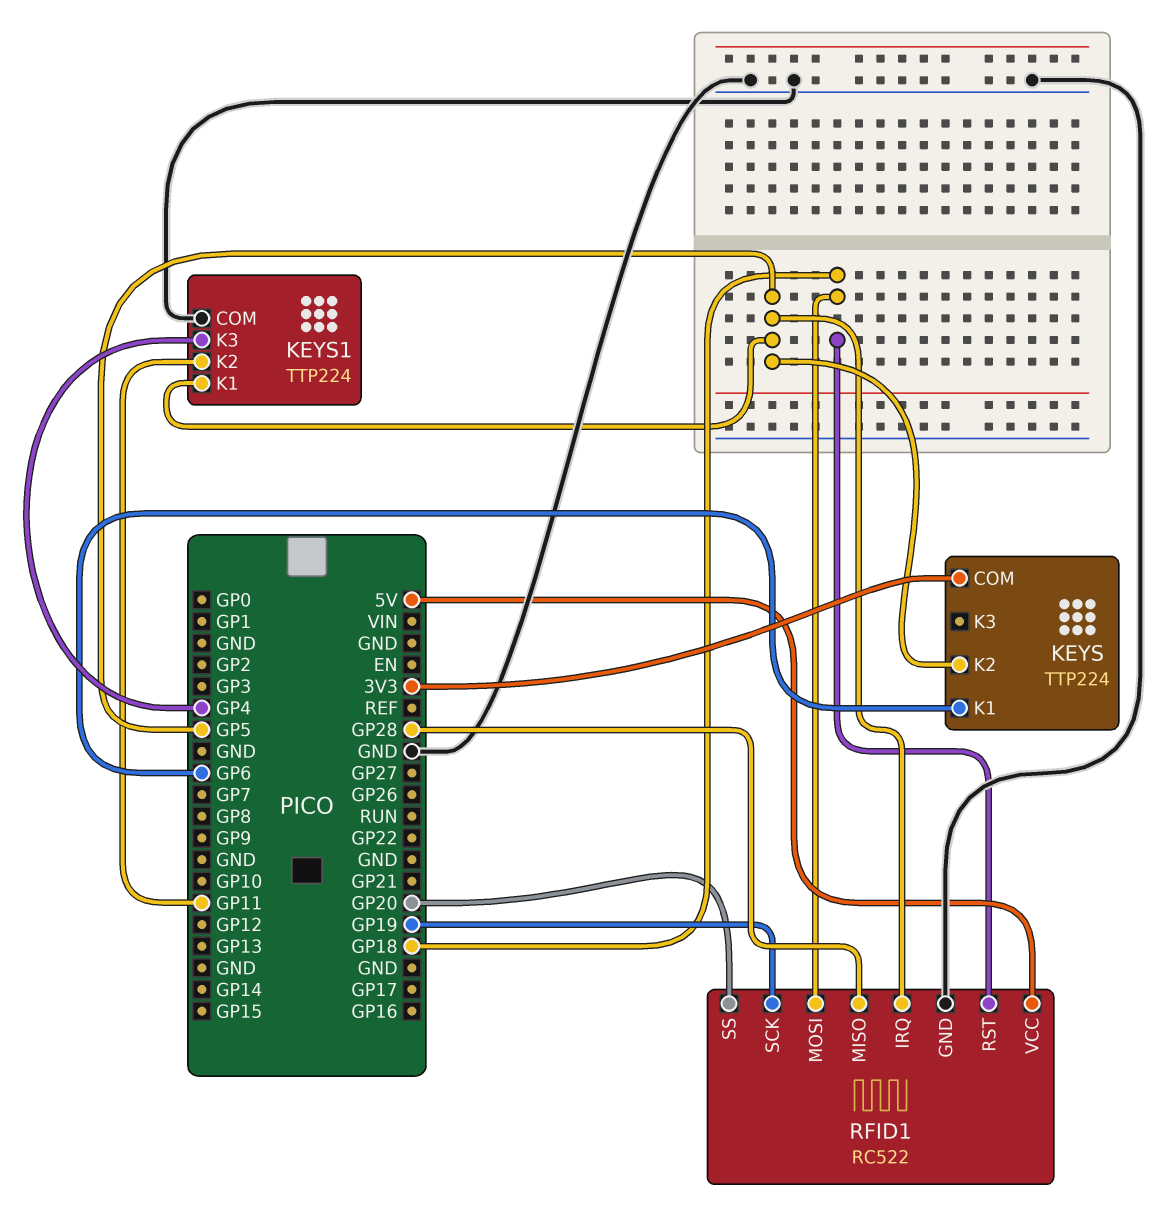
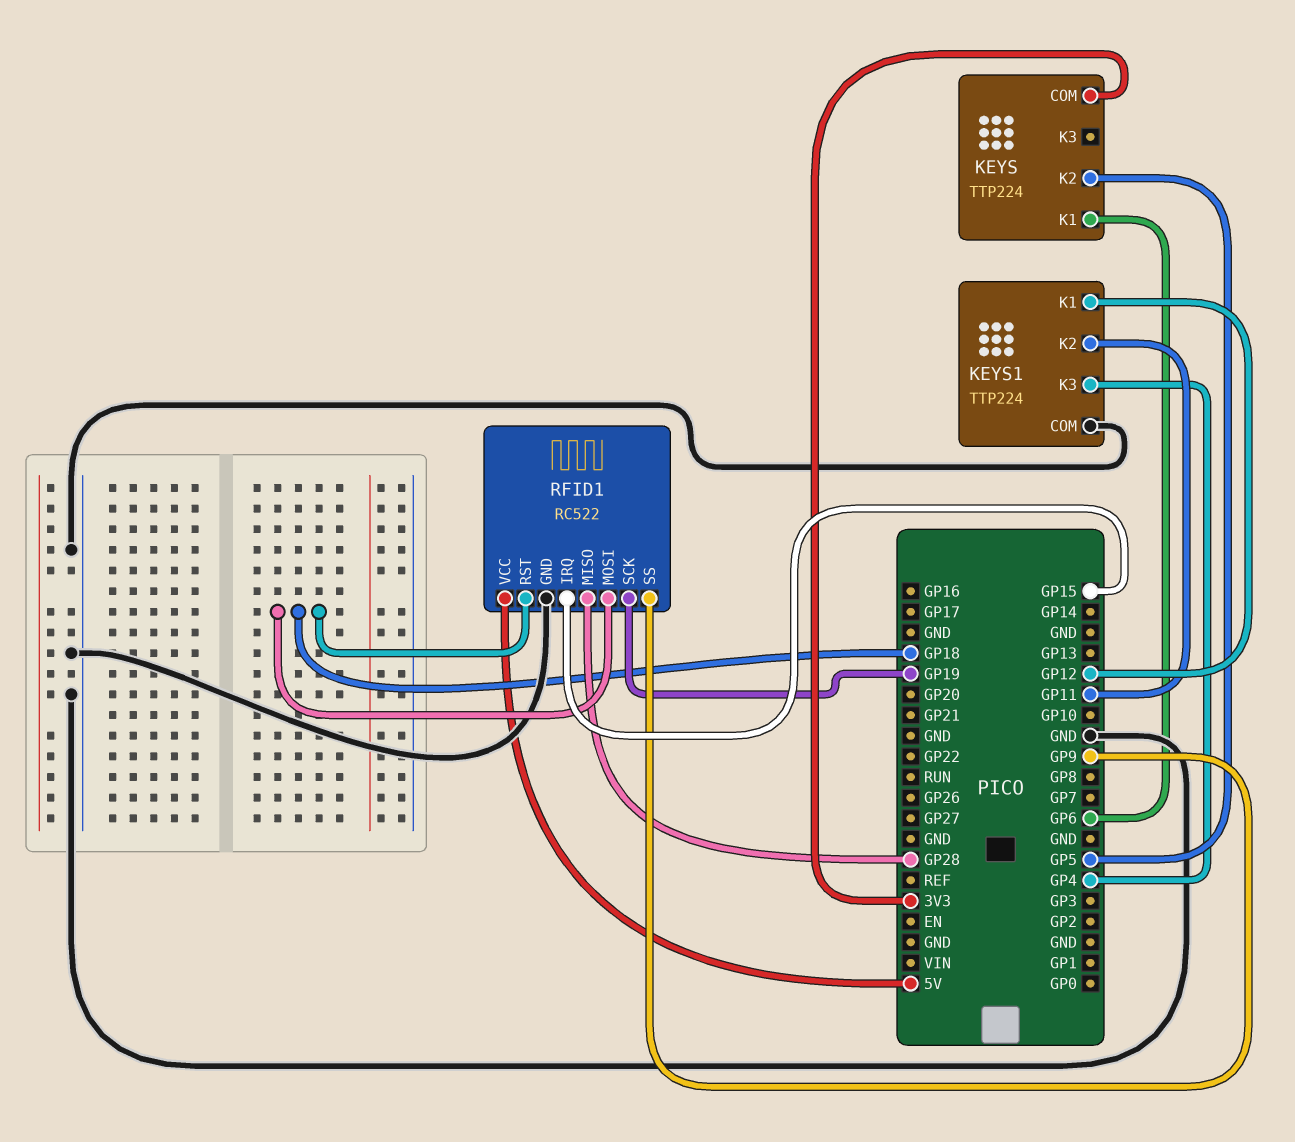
KEYS1 pin K1: GP5 -> GP12
RFID1 pin IRQ: GP5 -> GP15
RFID1 pin SS: GP20 -> GP9

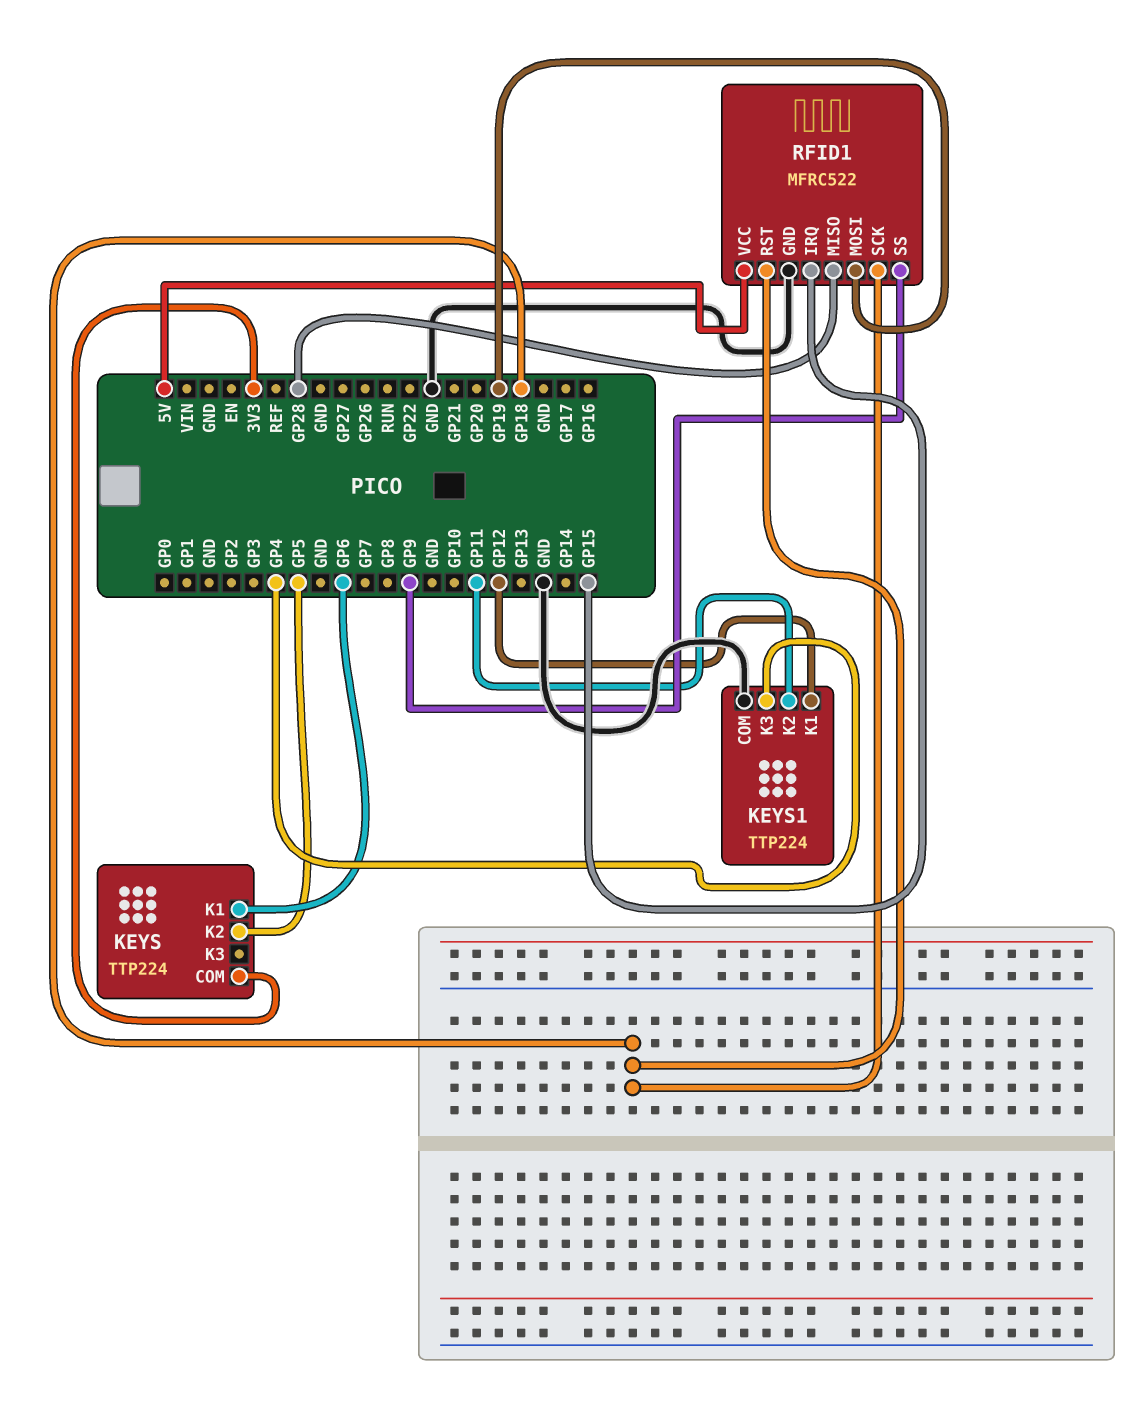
RFID1: RC522 -> MFRC522
RFID1 pin MOSI: GP18 -> GP19
RFID1 pin SCK: GP19 -> GP18

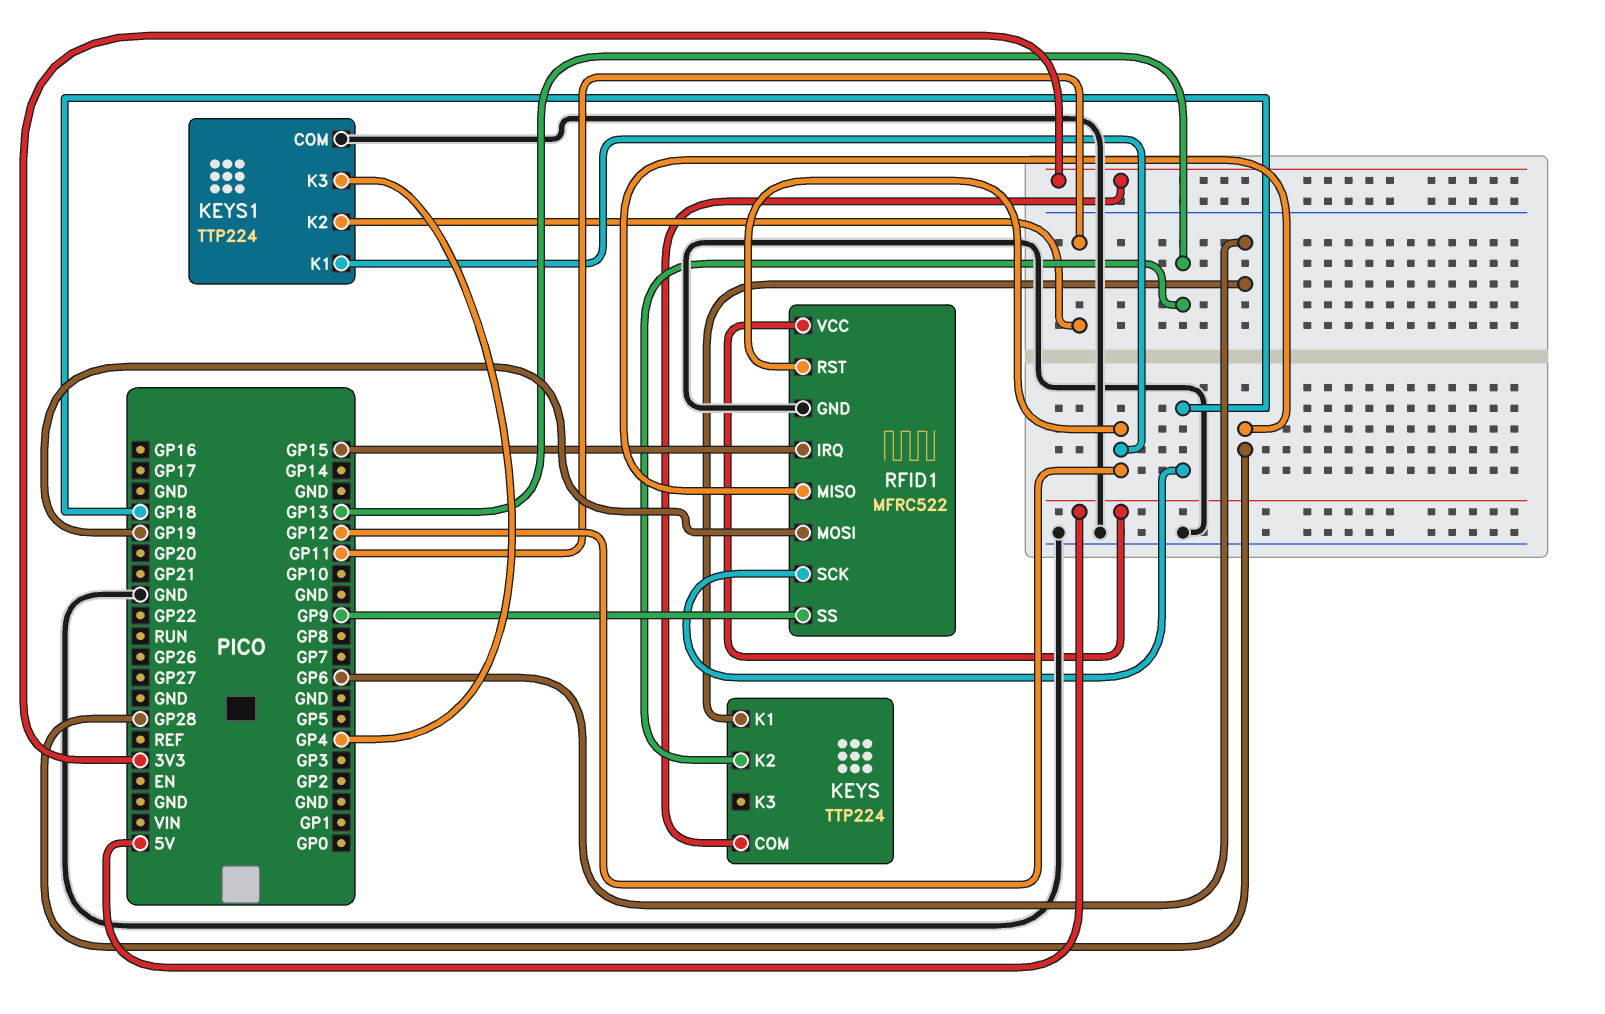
KEYS pin K2: GP5 -> GP13
RFID1 pin RST: GP18 -> GP12

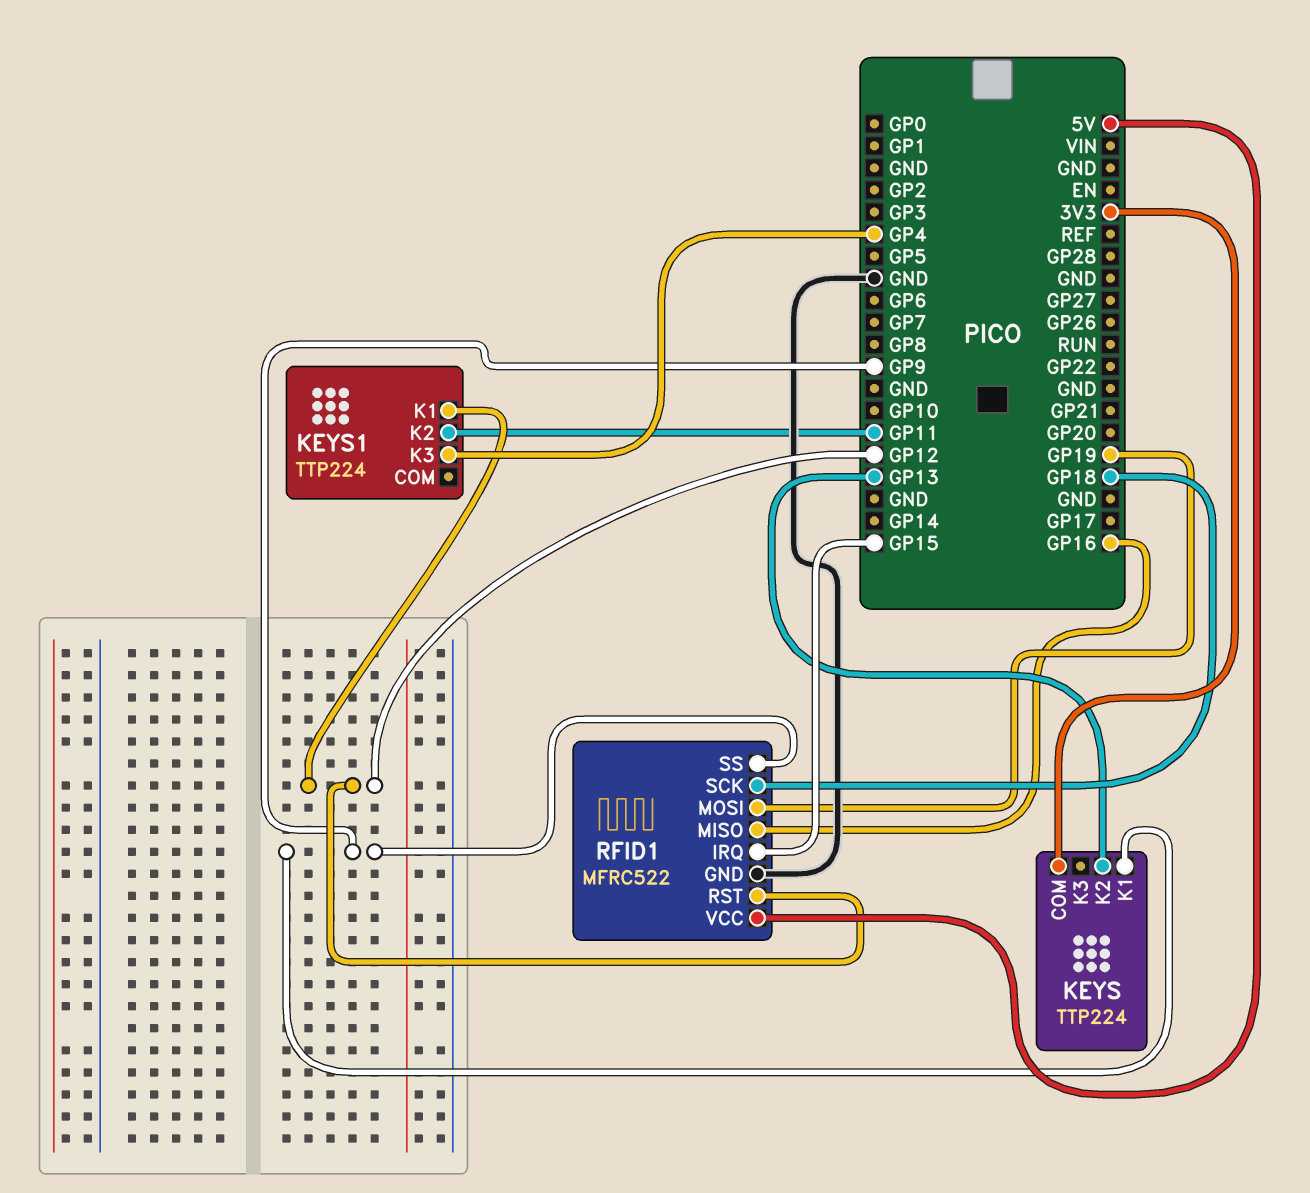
KEYS pin K1: GP6 -> GP9
KEYS1 pin COM: GND -> none
RFID1 pin MISO: GP28 -> GP16

